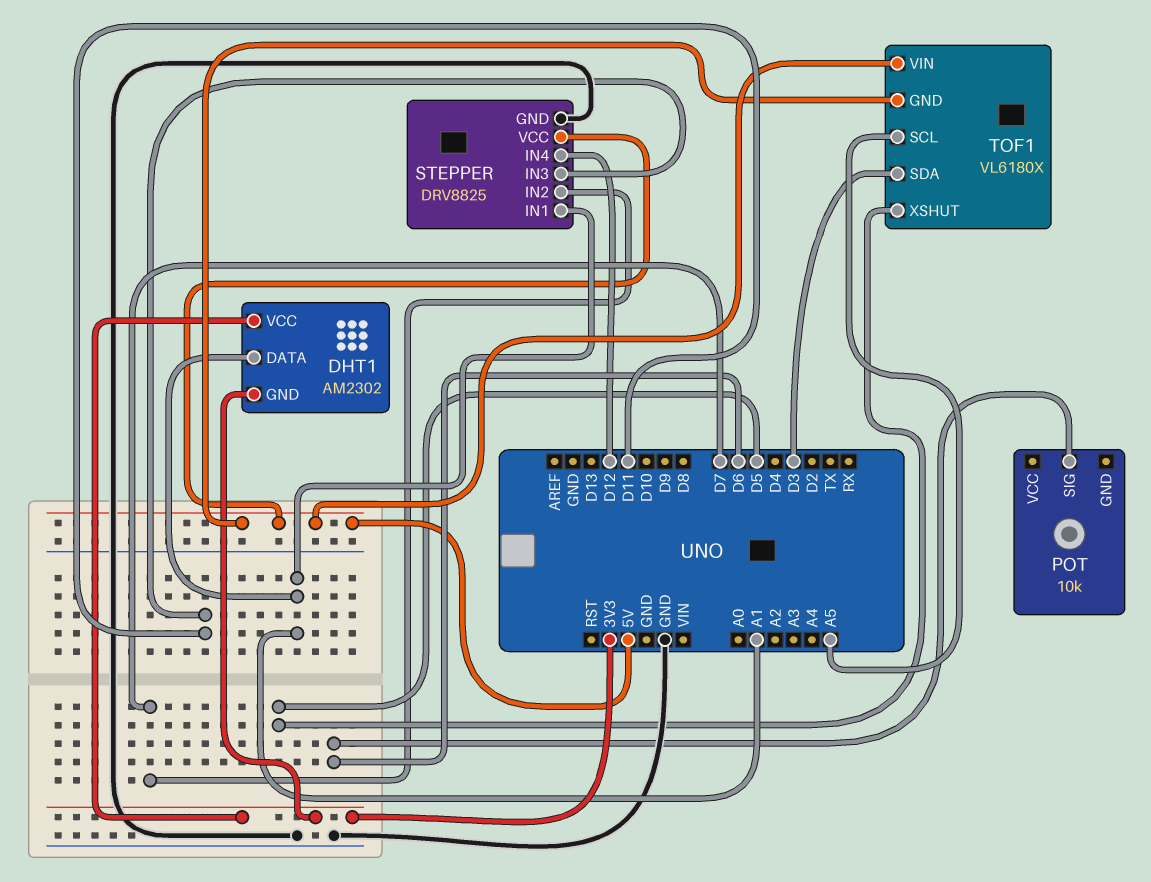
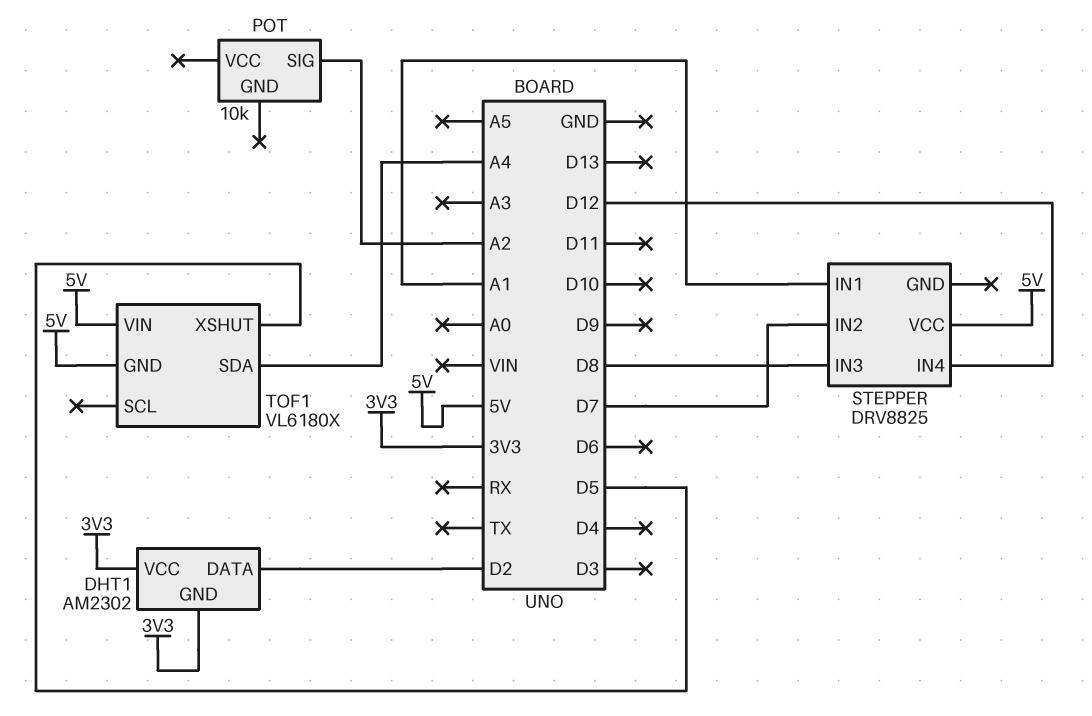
DHT1 pin DATA: A1 -> D2
POT pin SIG: D6 -> A2
STEPPER pin GND: GND -> none
STEPPER pin IN3: D11 -> D8
TOF1 pin SCL: A5 -> none
TOF1 pin SDA: D3 -> A4

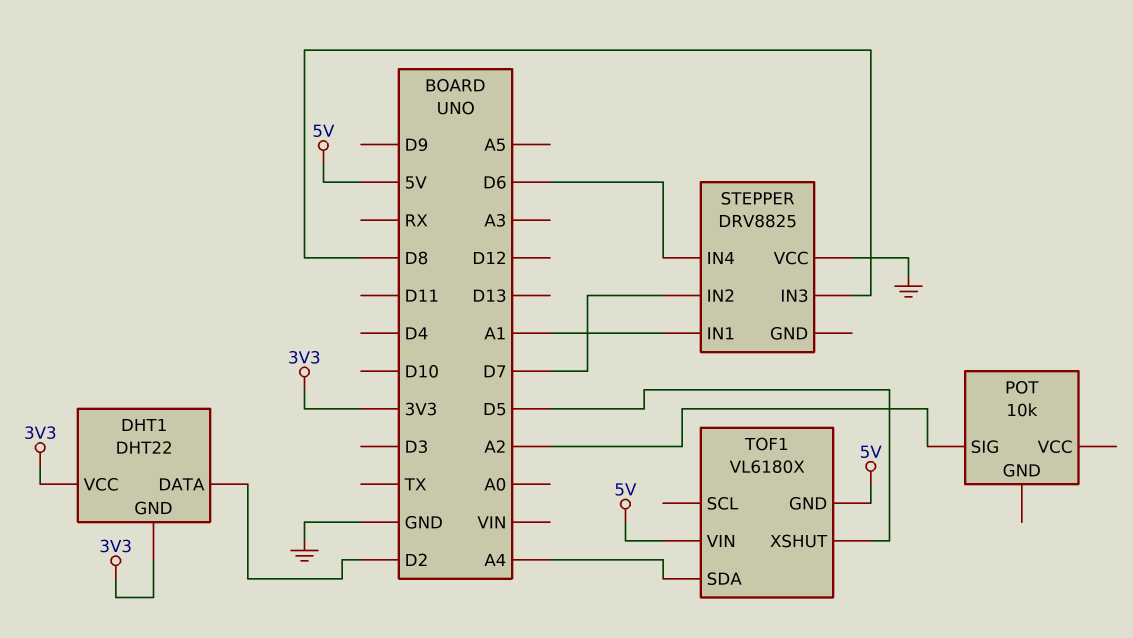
DHT1: AM2302 -> DHT22
STEPPER pin IN4: D12 -> D6
STEPPER pin VCC: 5V -> GND

